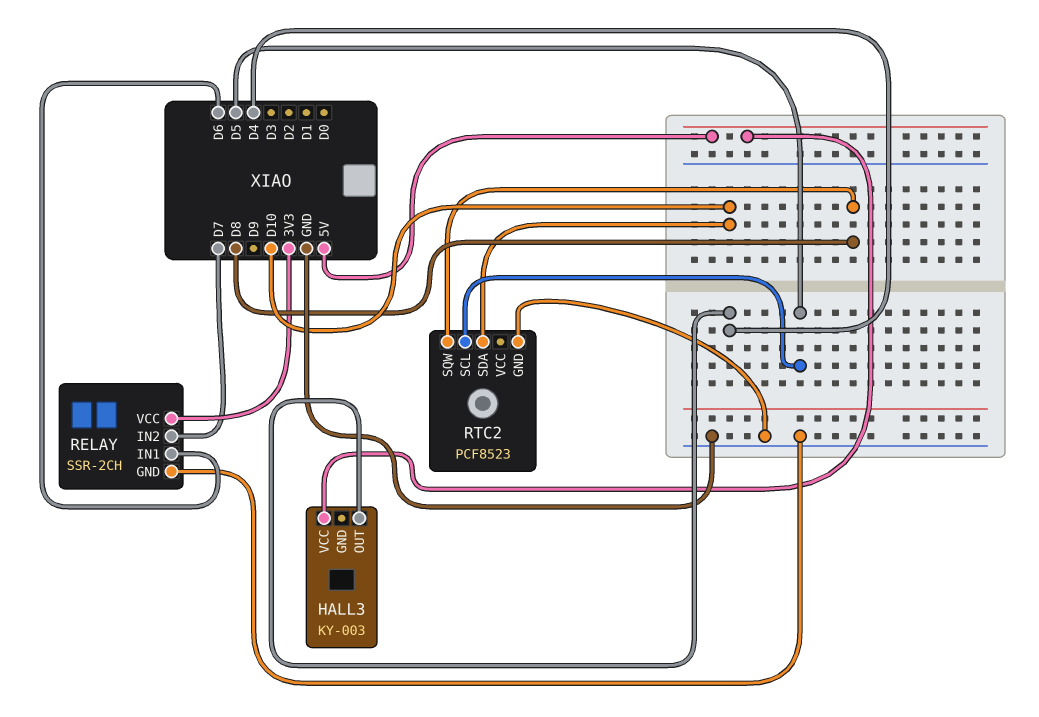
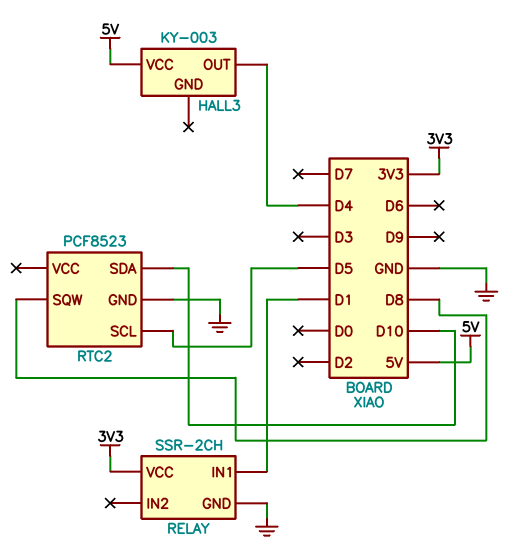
RELAY pin IN1: D6 -> D1
RELAY pin IN2: D7 -> none

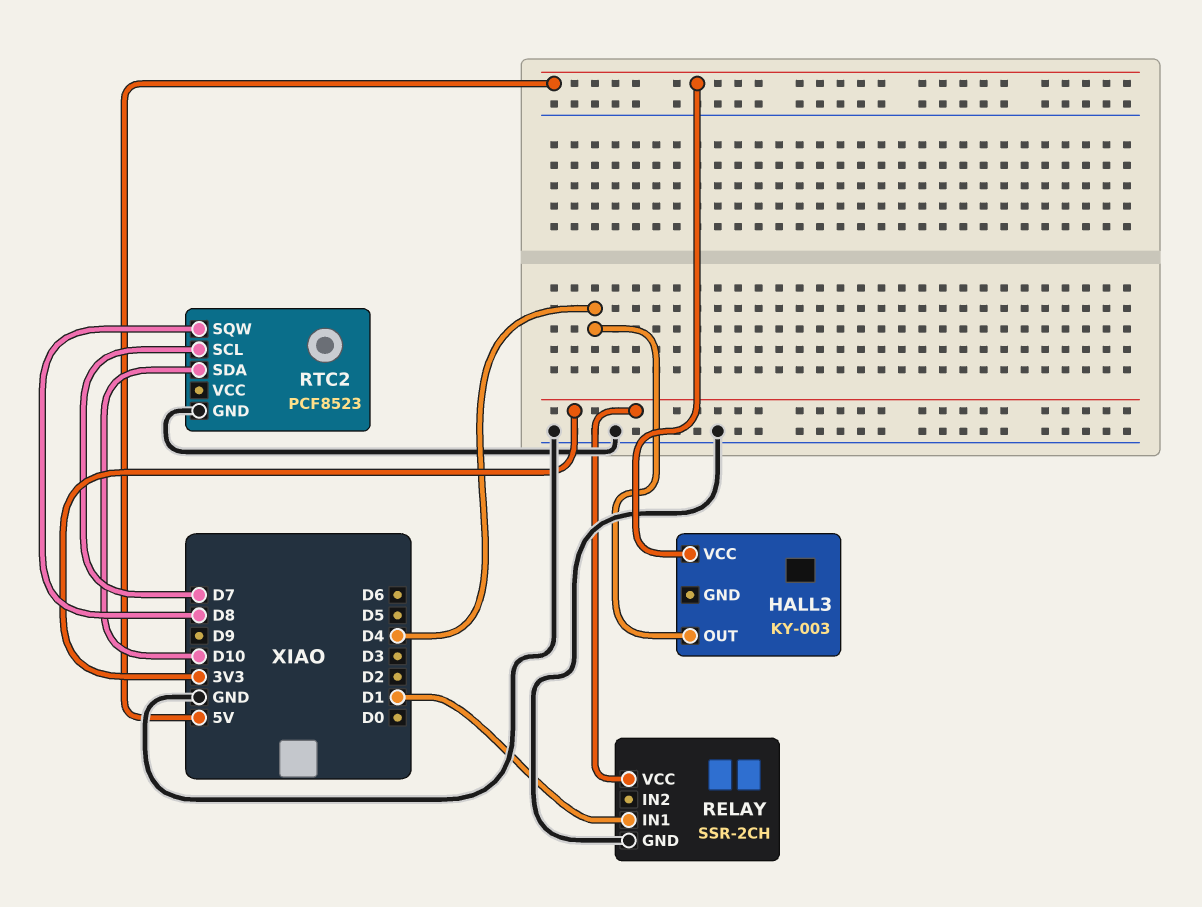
RTC2 pin SCL: D5 -> D7

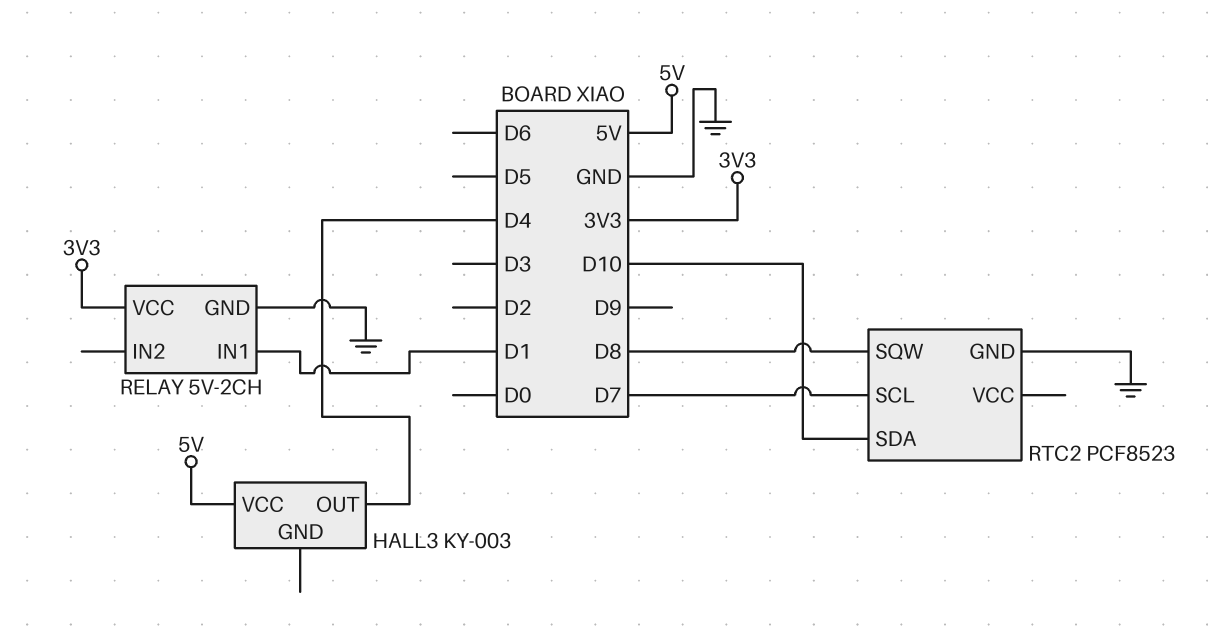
RELAY: SSR-2CH -> 5V-2CH

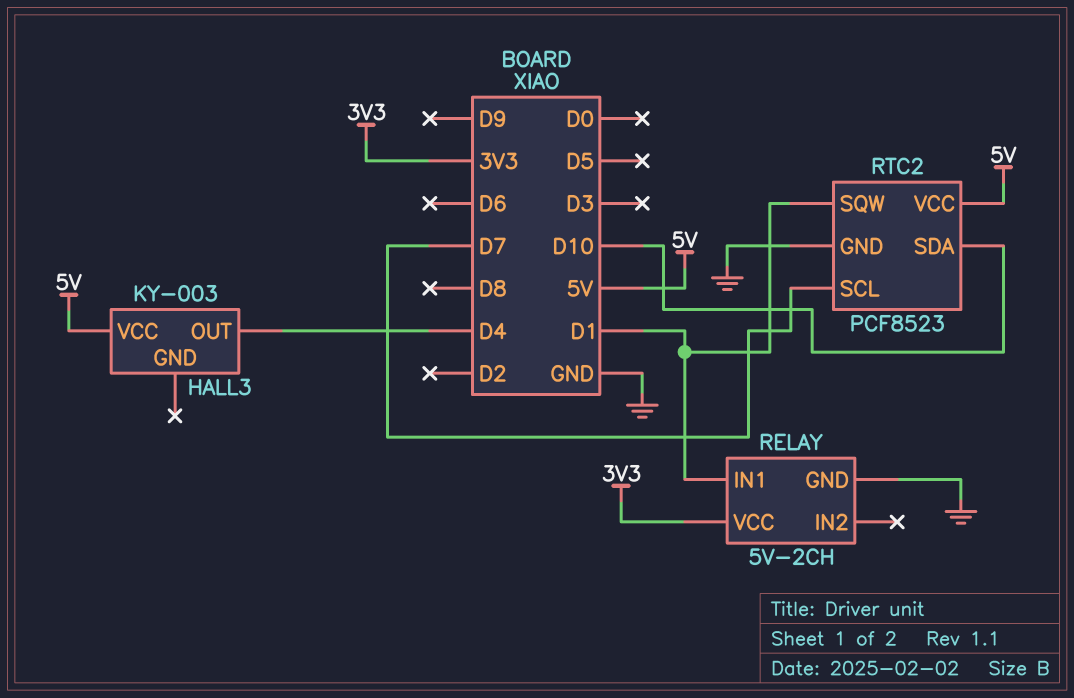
RTC2 pin SQW: D8 -> D1
RTC2 pin VCC: none -> 5V

